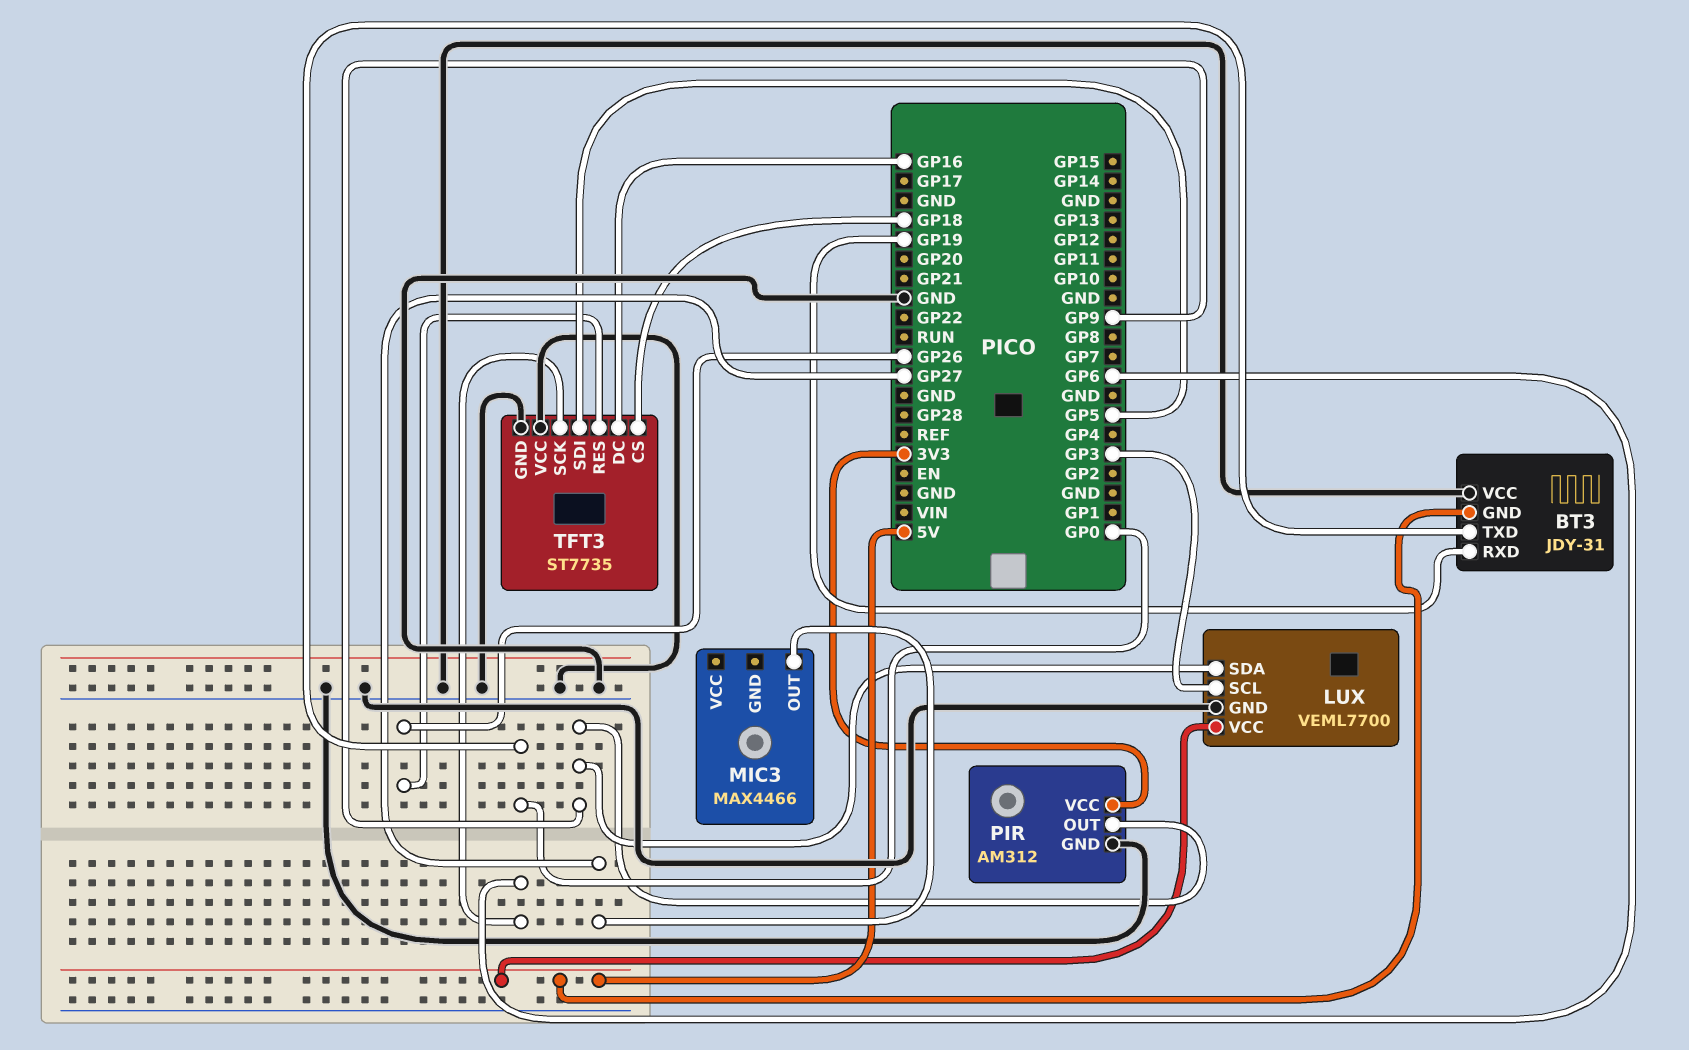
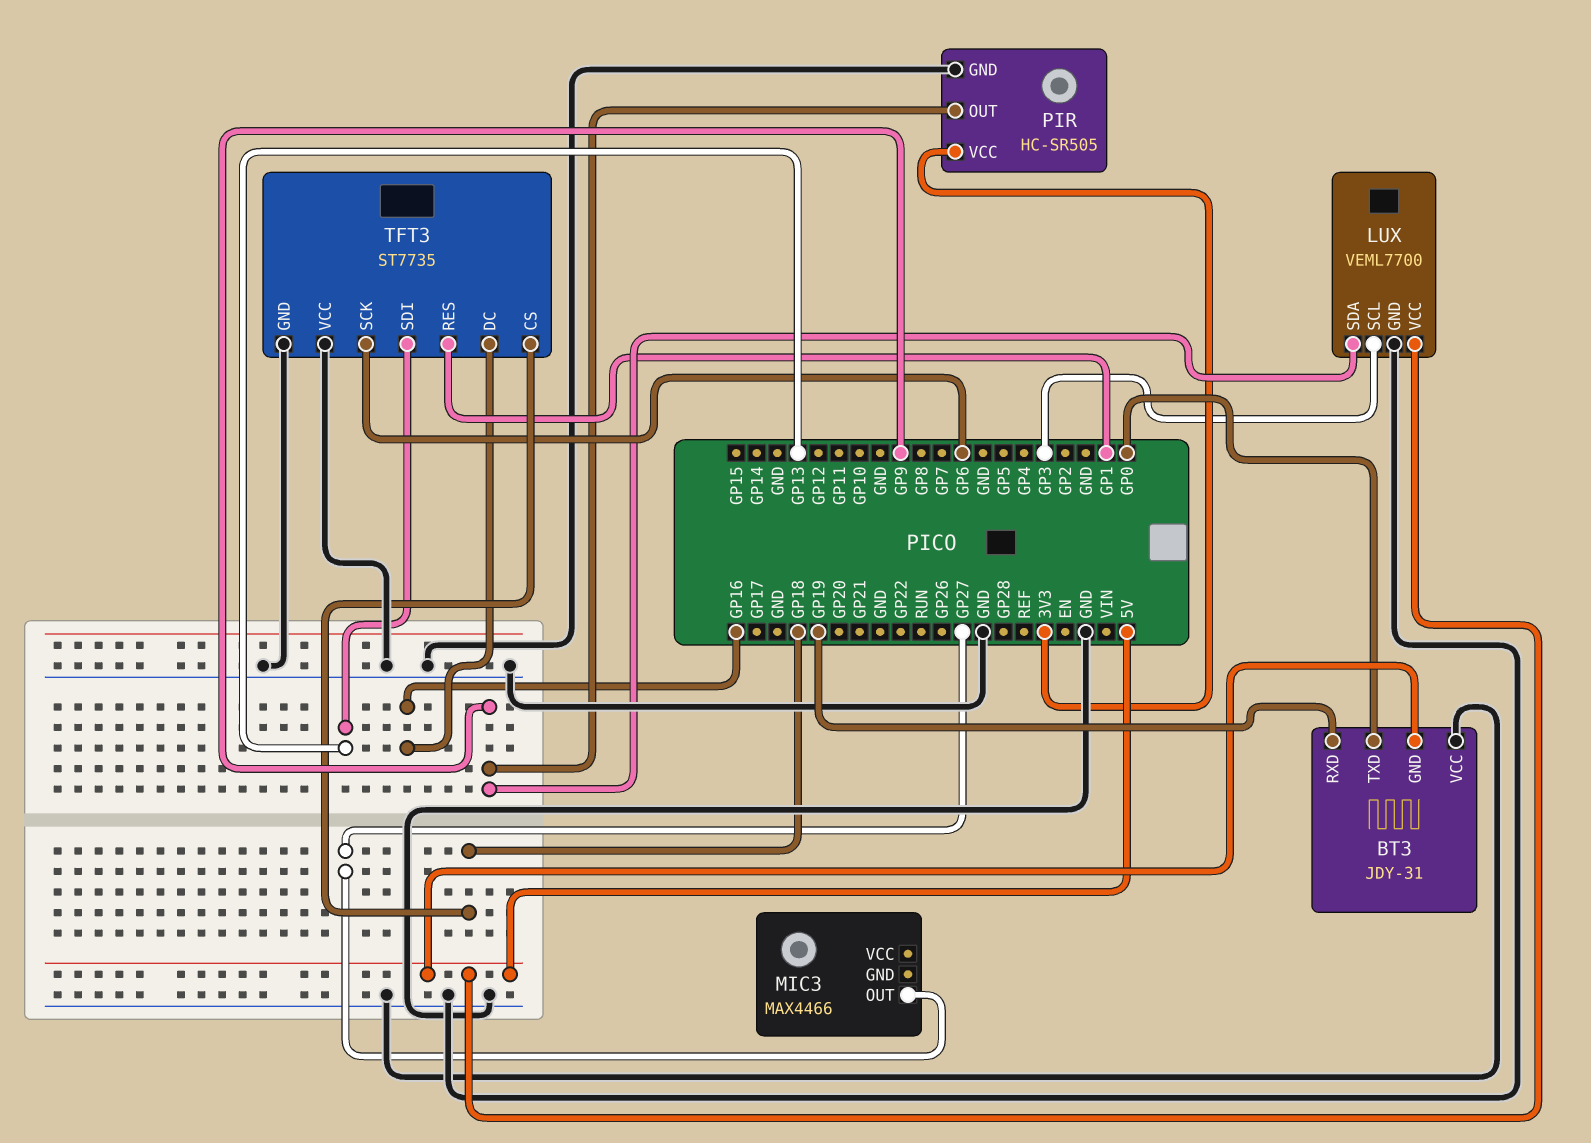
PIR: AM312 -> HC-SR505
TFT3 pin RES: GP26 -> GP1
TFT3 pin SDI: GP5 -> GP13

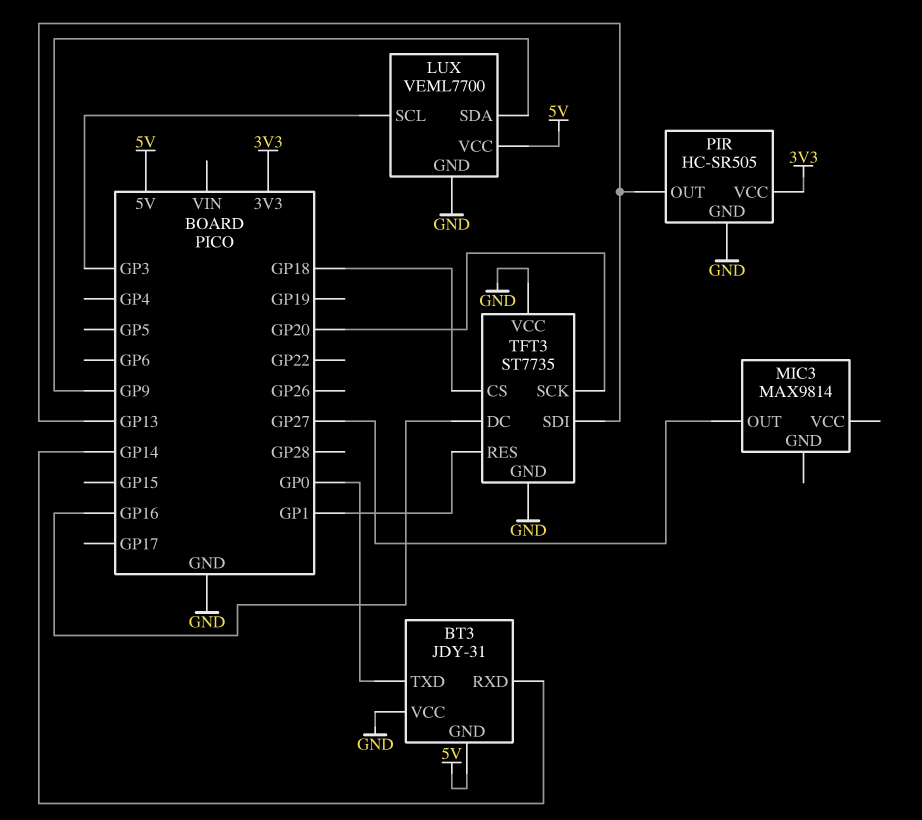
BT3 pin RXD: GP19 -> GP14
MIC3: MAX4466 -> MAX9814
PIR pin OUT: GP9 -> GP13
TFT3 pin SCK: GP6 -> GP20

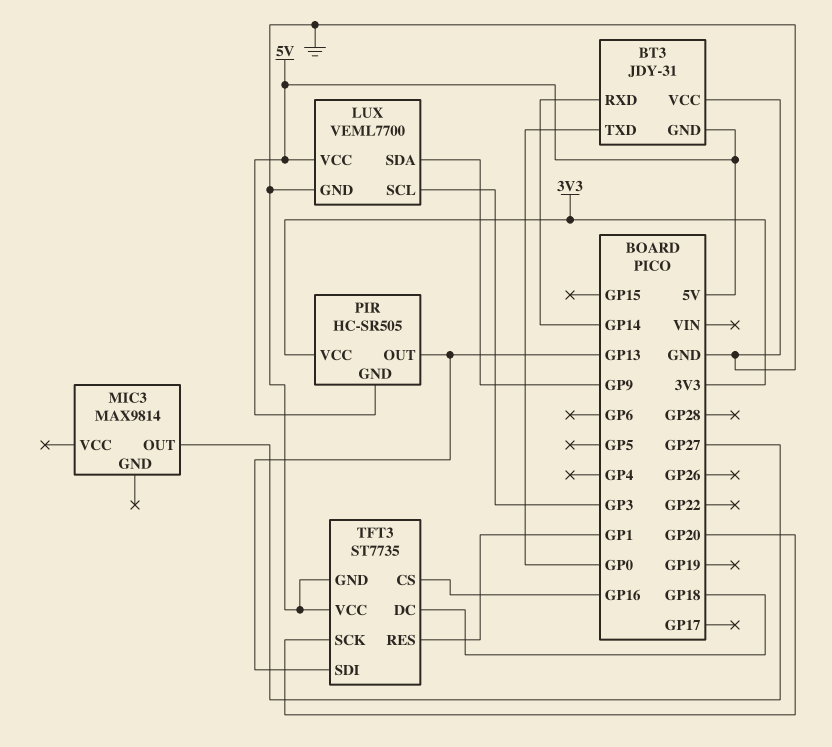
PIR pin GND: GND -> 5V
TFT3 pin CS: GP18 -> GP16
TFT3 pin DC: GP16 -> GP18

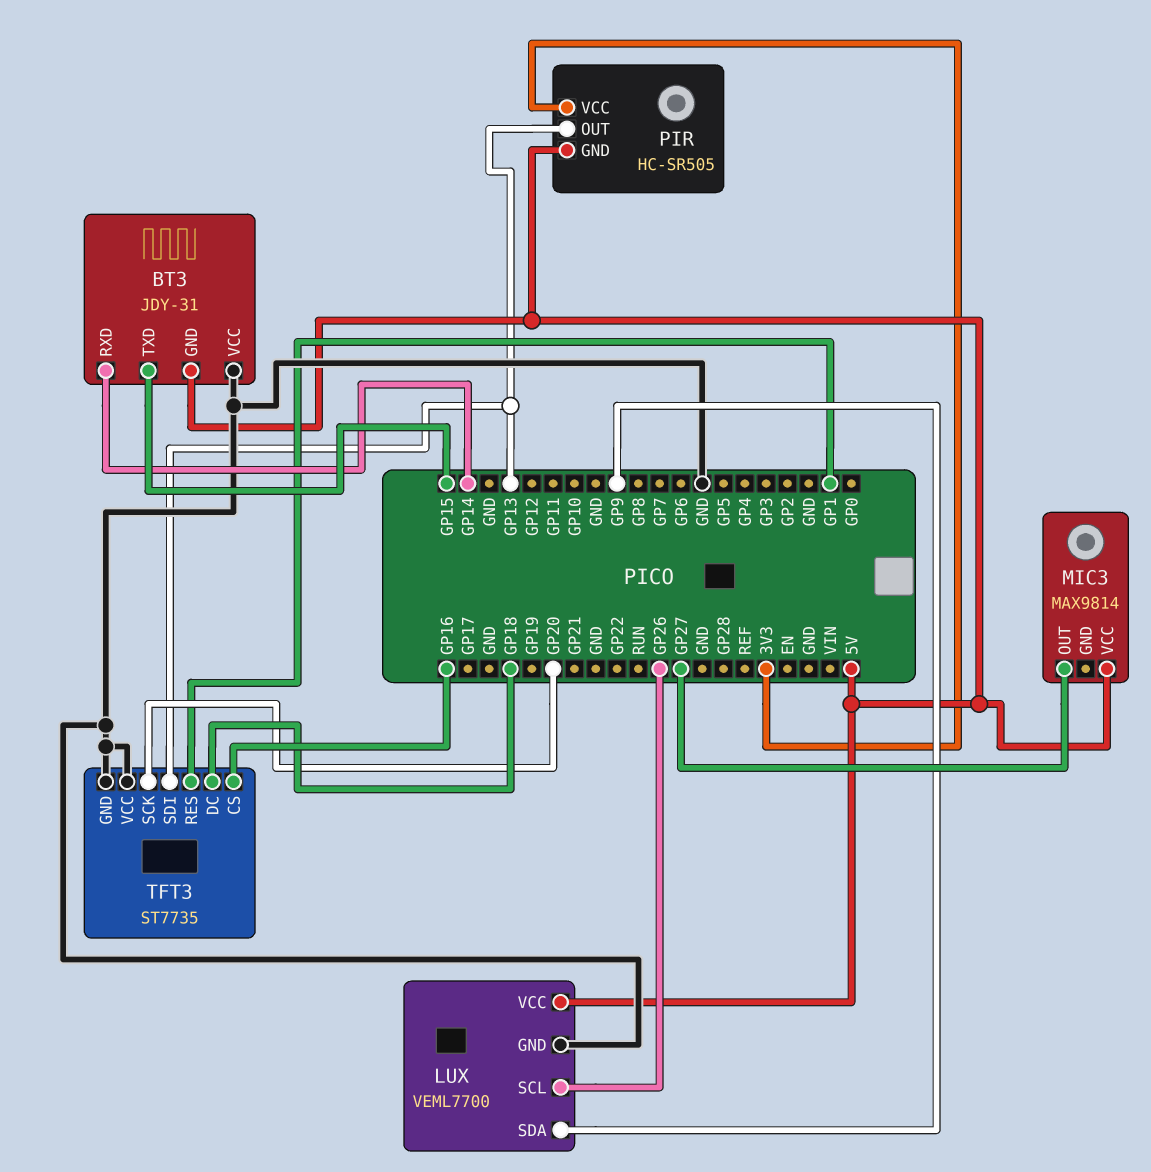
BT3 pin TXD: GP0 -> GP15
LUX pin SCL: GP3 -> GP26
MIC3 pin VCC: none -> 5V

